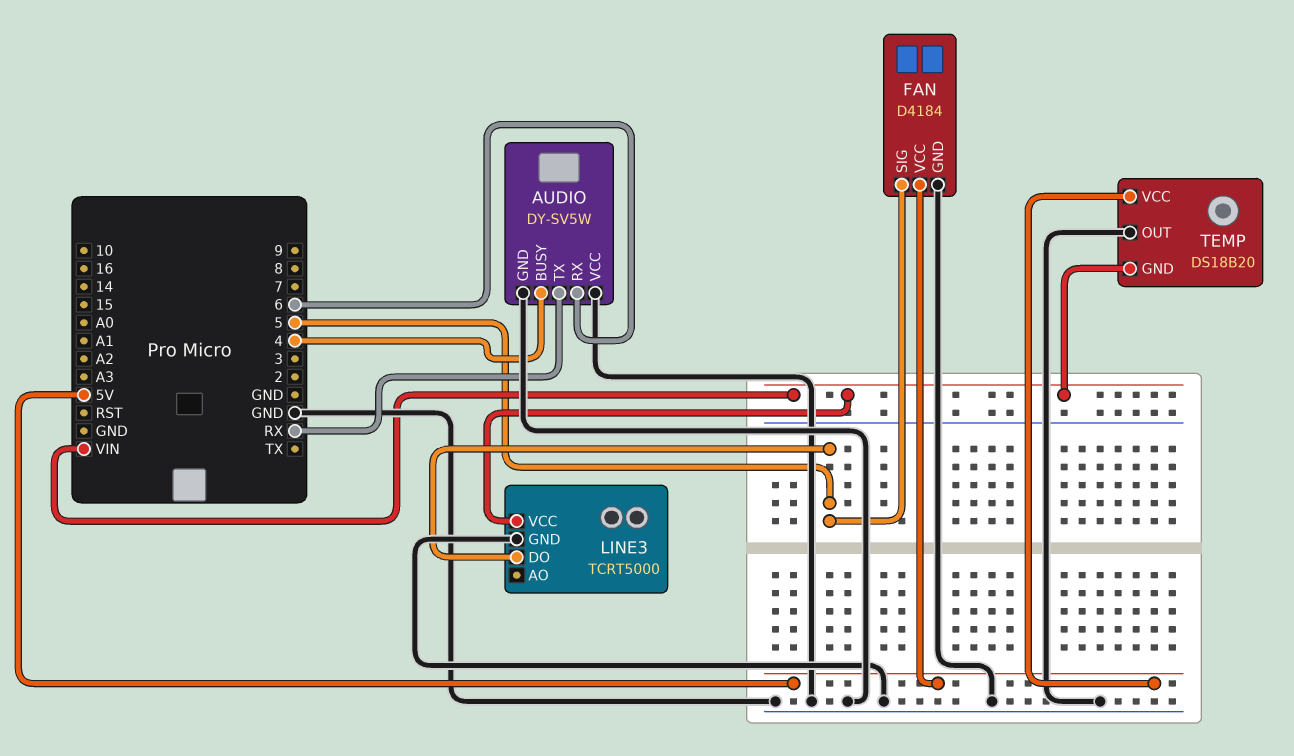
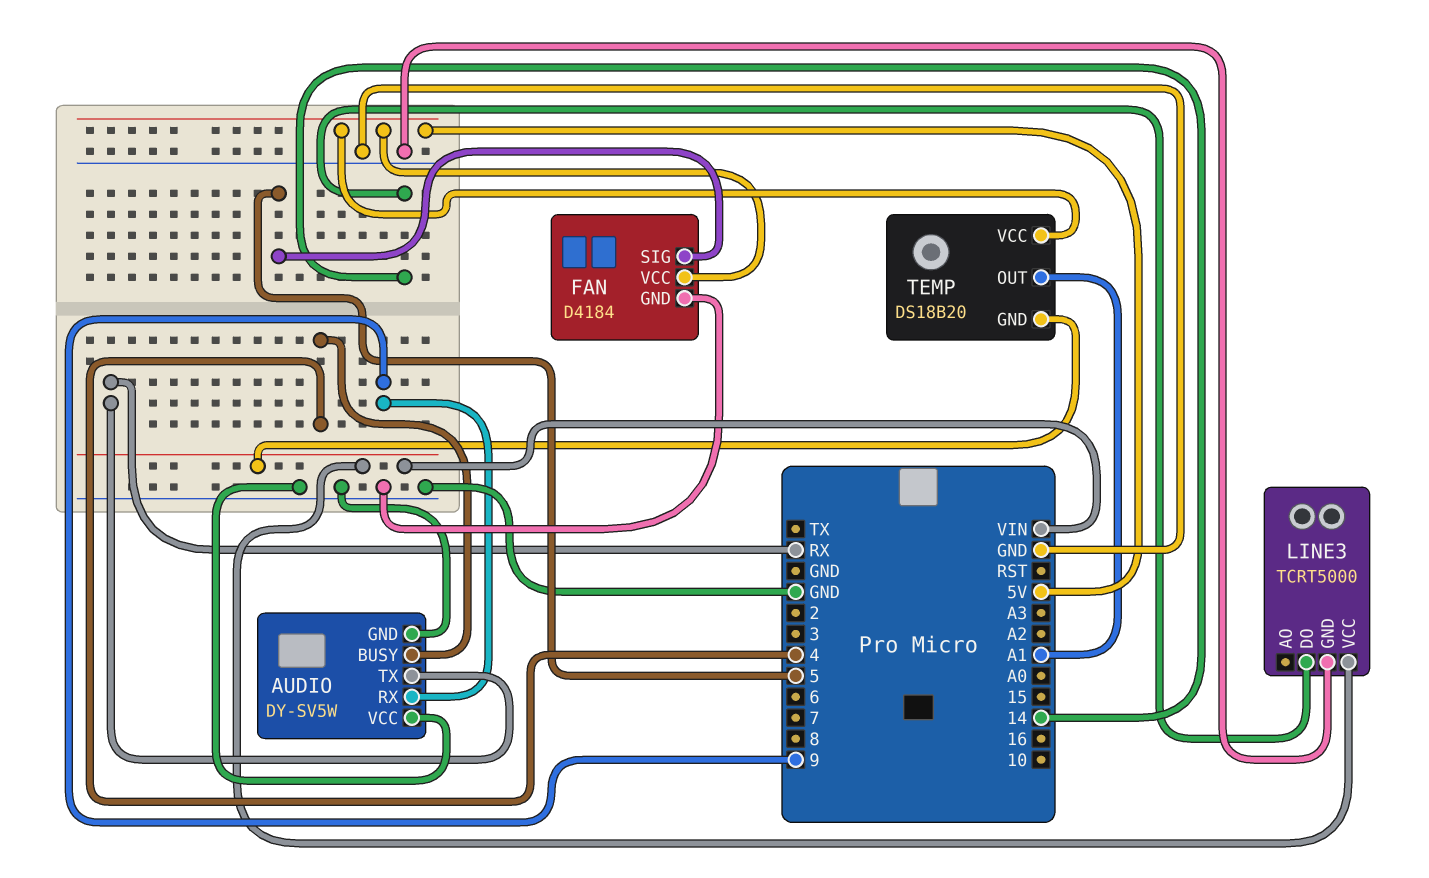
AUDIO pin RX: 6 -> 9
LINE3 pin DO: 5 -> 14
TEMP pin OUT: GND -> A1

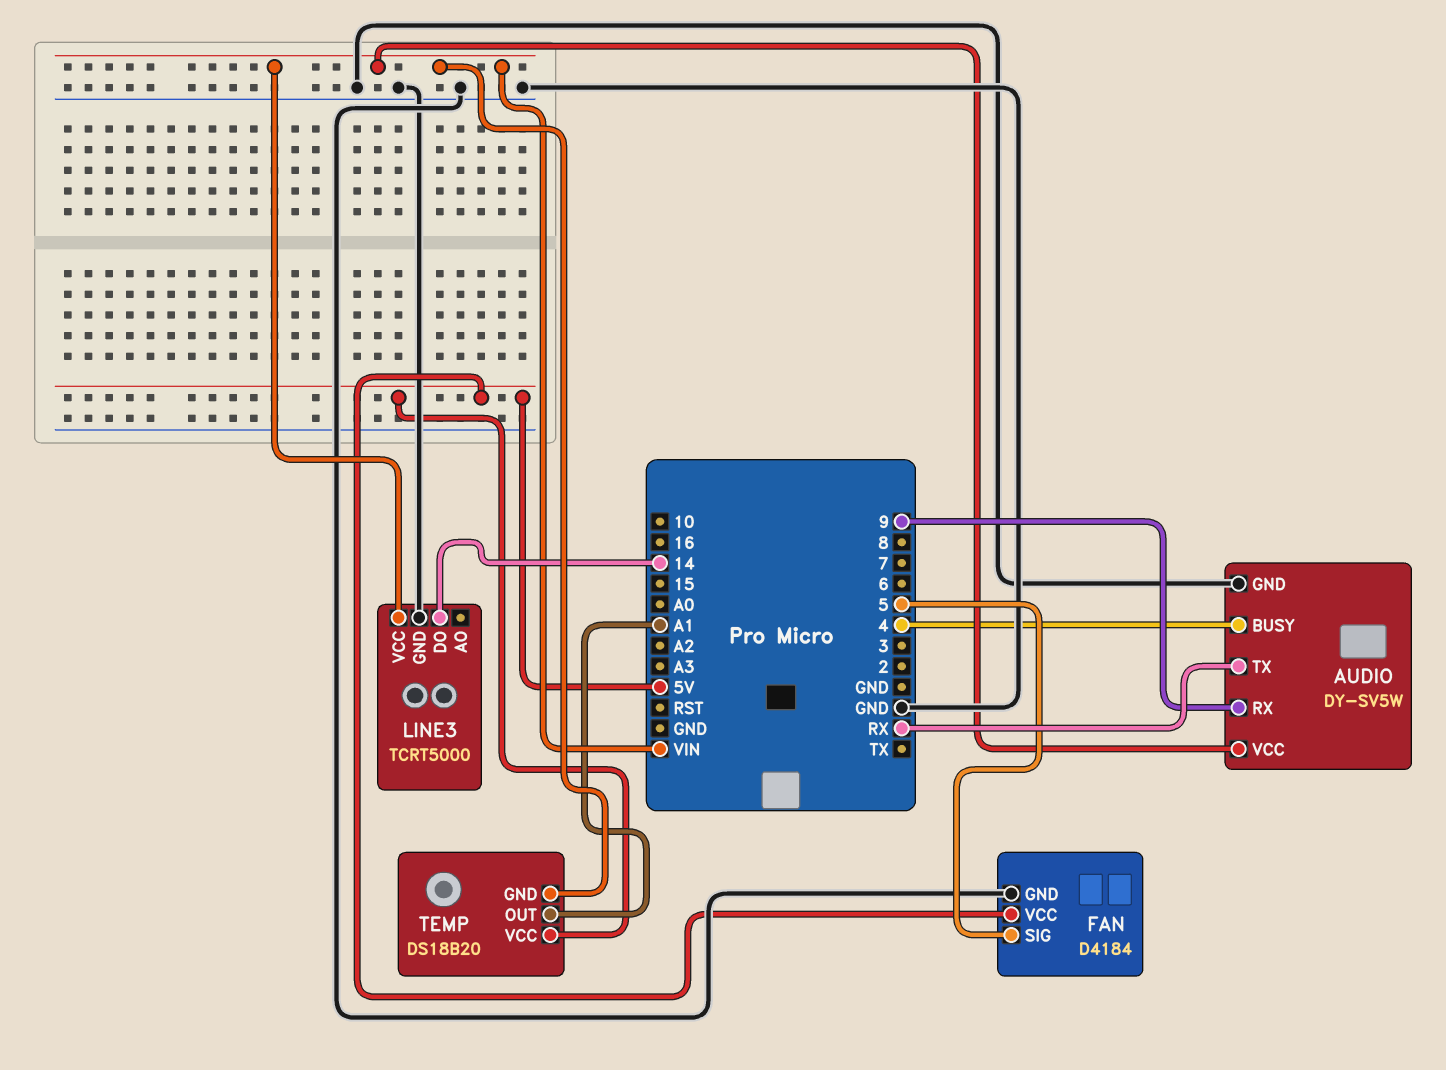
AUDIO pin VCC: GND -> VIN

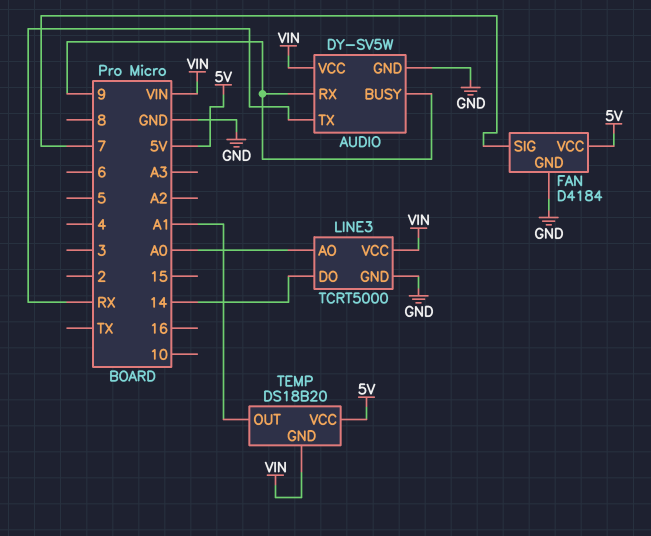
AUDIO pin BUSY: 4 -> 9
FAN pin SIG: 5 -> 7
LINE3 pin AO: none -> A0

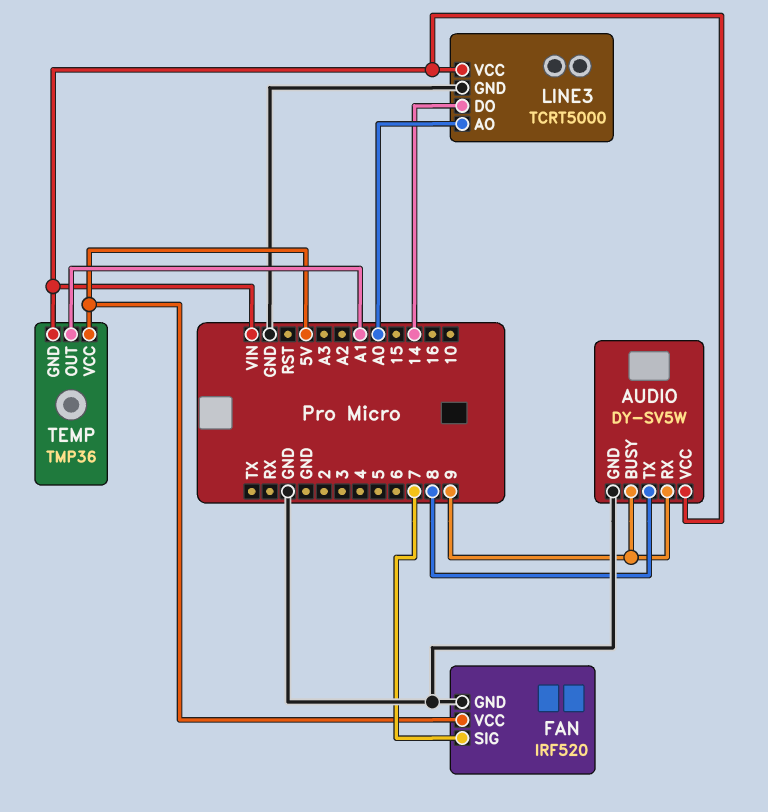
AUDIO pin TX: RX -> 8
FAN: D4184 -> IRF520
TEMP: DS18B20 -> TMP36

